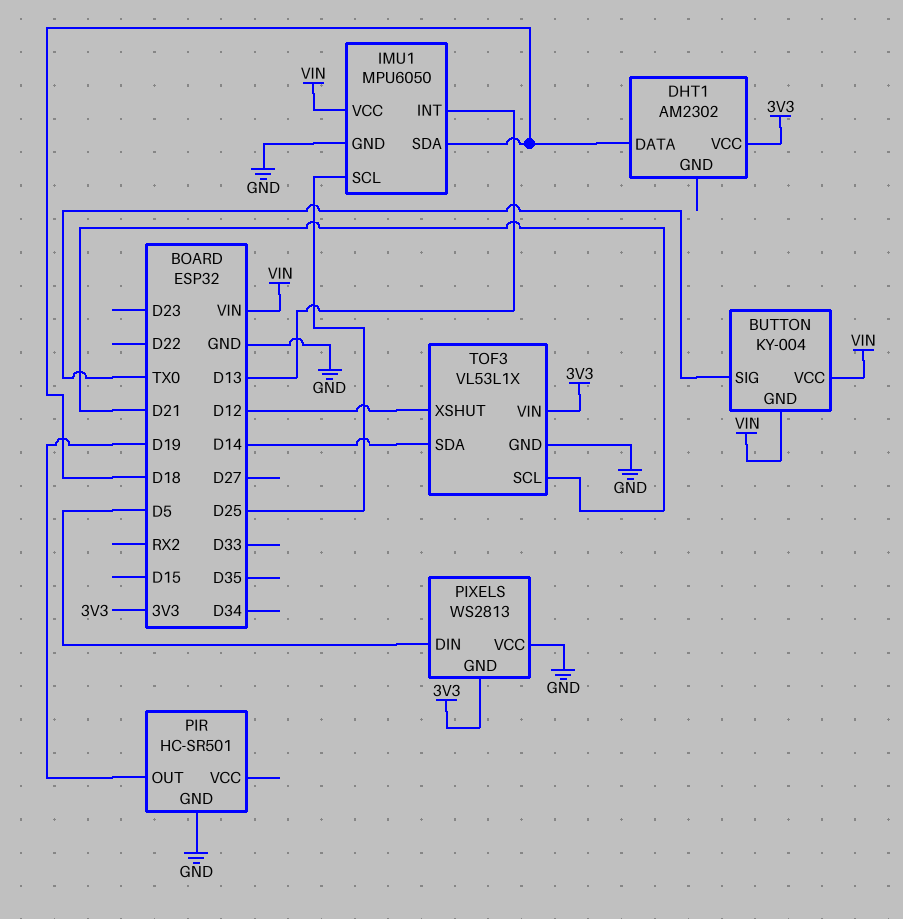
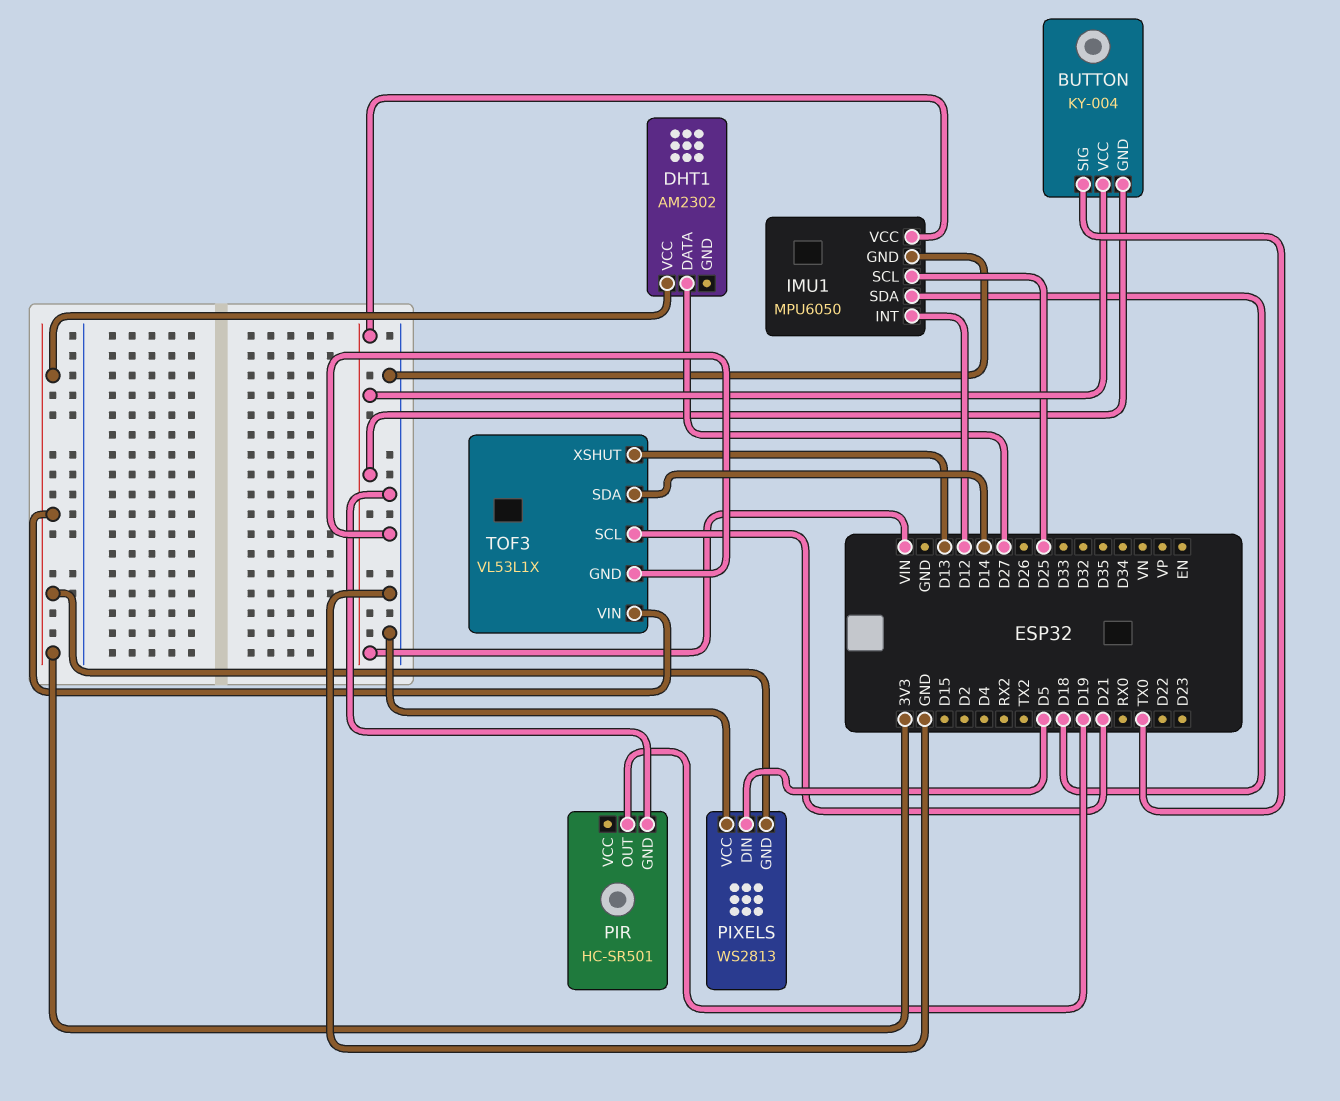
DHT1 pin DATA: D18 -> D27
IMU1 pin INT: D13 -> D12
TOF3 pin XSHUT: D12 -> D13

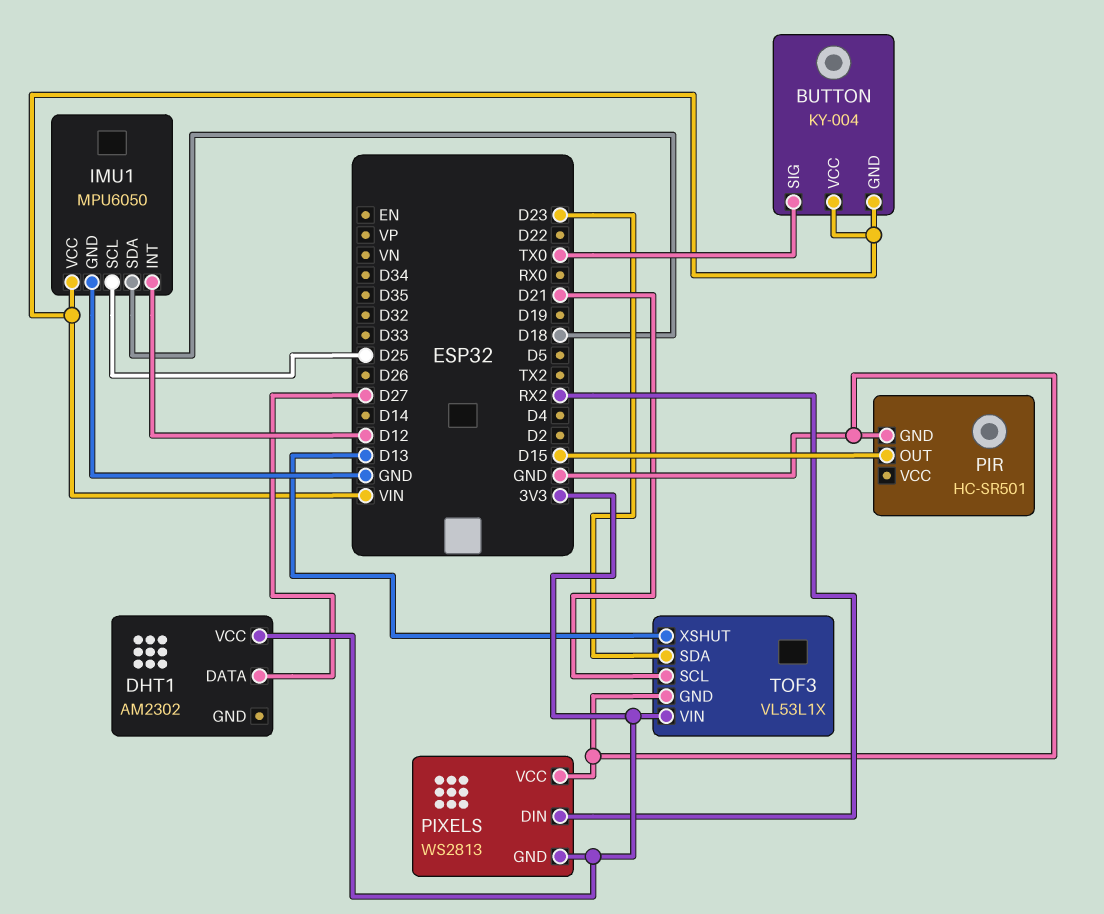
PIR pin OUT: D19 -> D15
PIXELS pin DIN: D5 -> RX2
TOF3 pin SDA: D14 -> D23

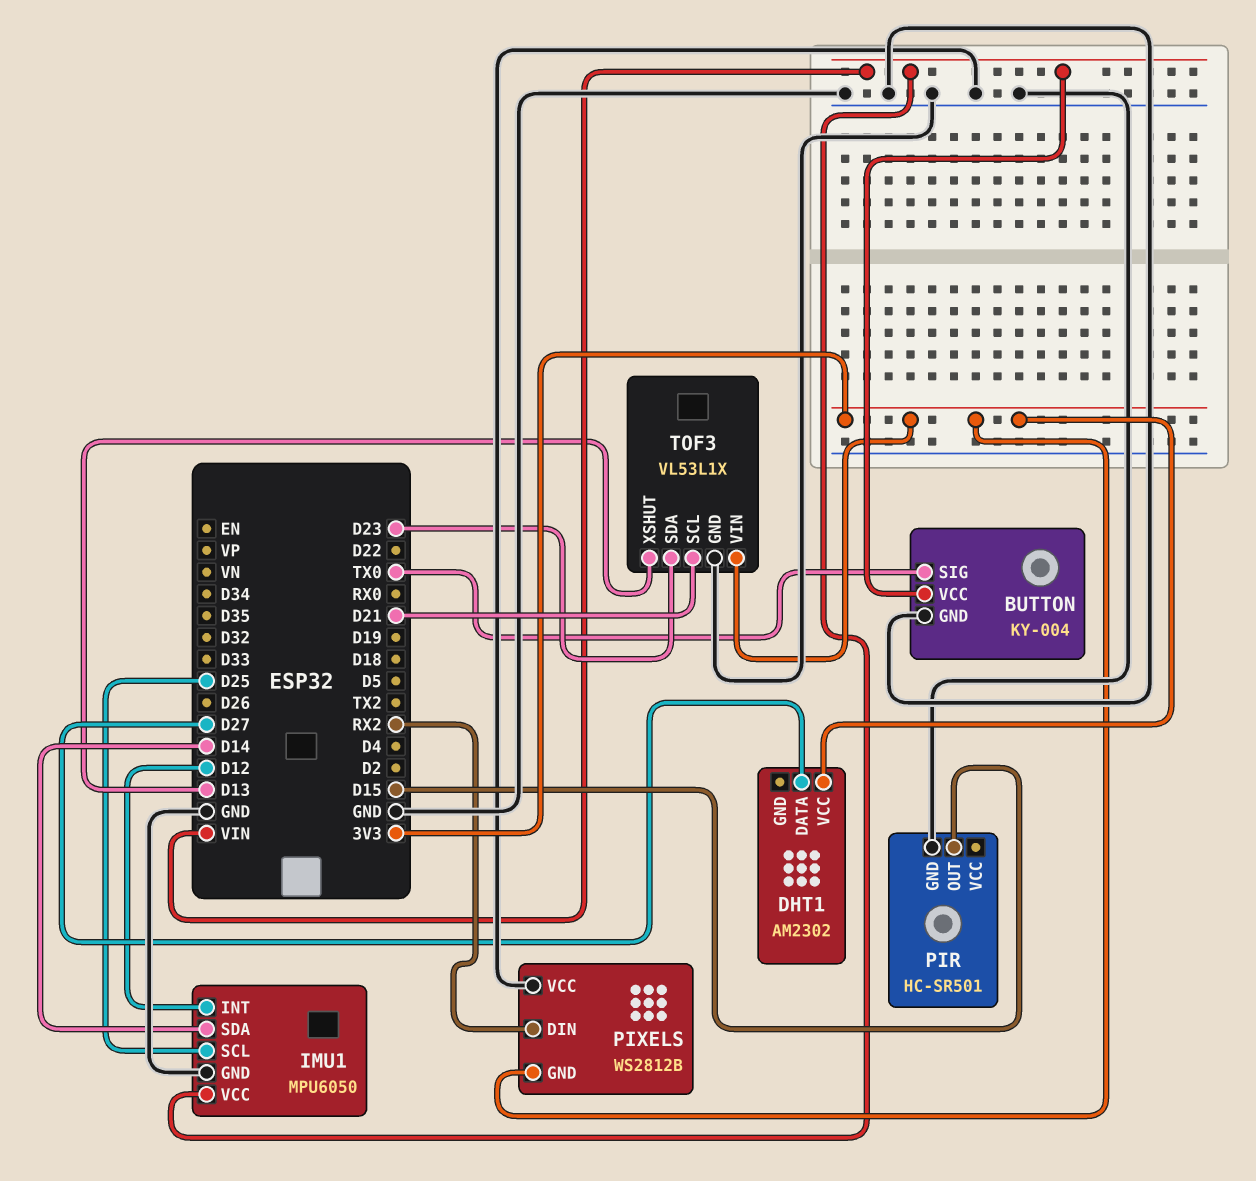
BUTTON pin GND: VIN -> GND
IMU1 pin SDA: D18 -> D14
PIXELS: WS2813 -> WS2812B

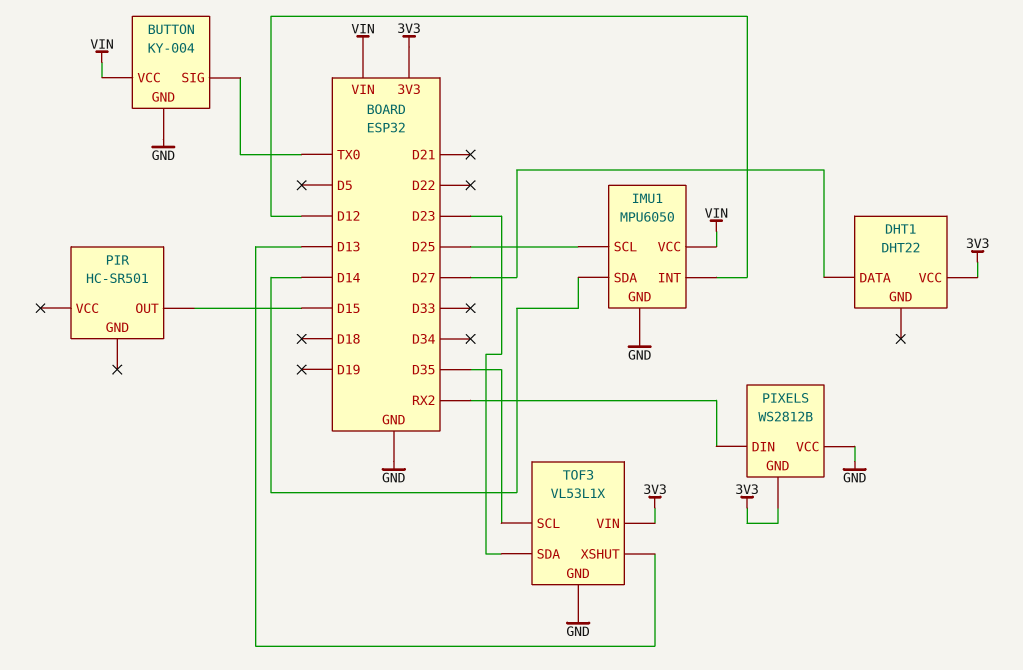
DHT1: AM2302 -> DHT22
PIR pin GND: GND -> none
TOF3 pin SCL: D21 -> D35

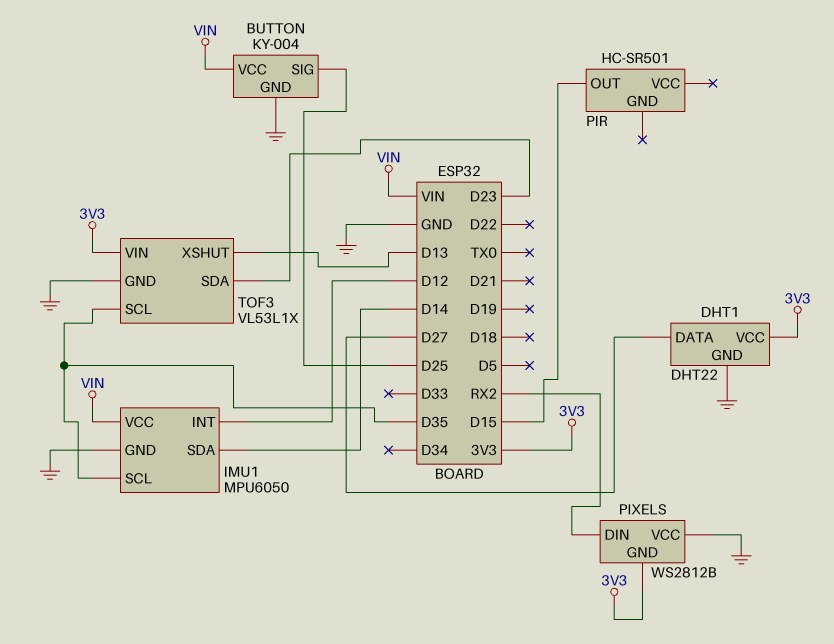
BUTTON pin SIG: TX0 -> D25
DHT1 pin GND: none -> GND
IMU1 pin SCL: D25 -> D35

